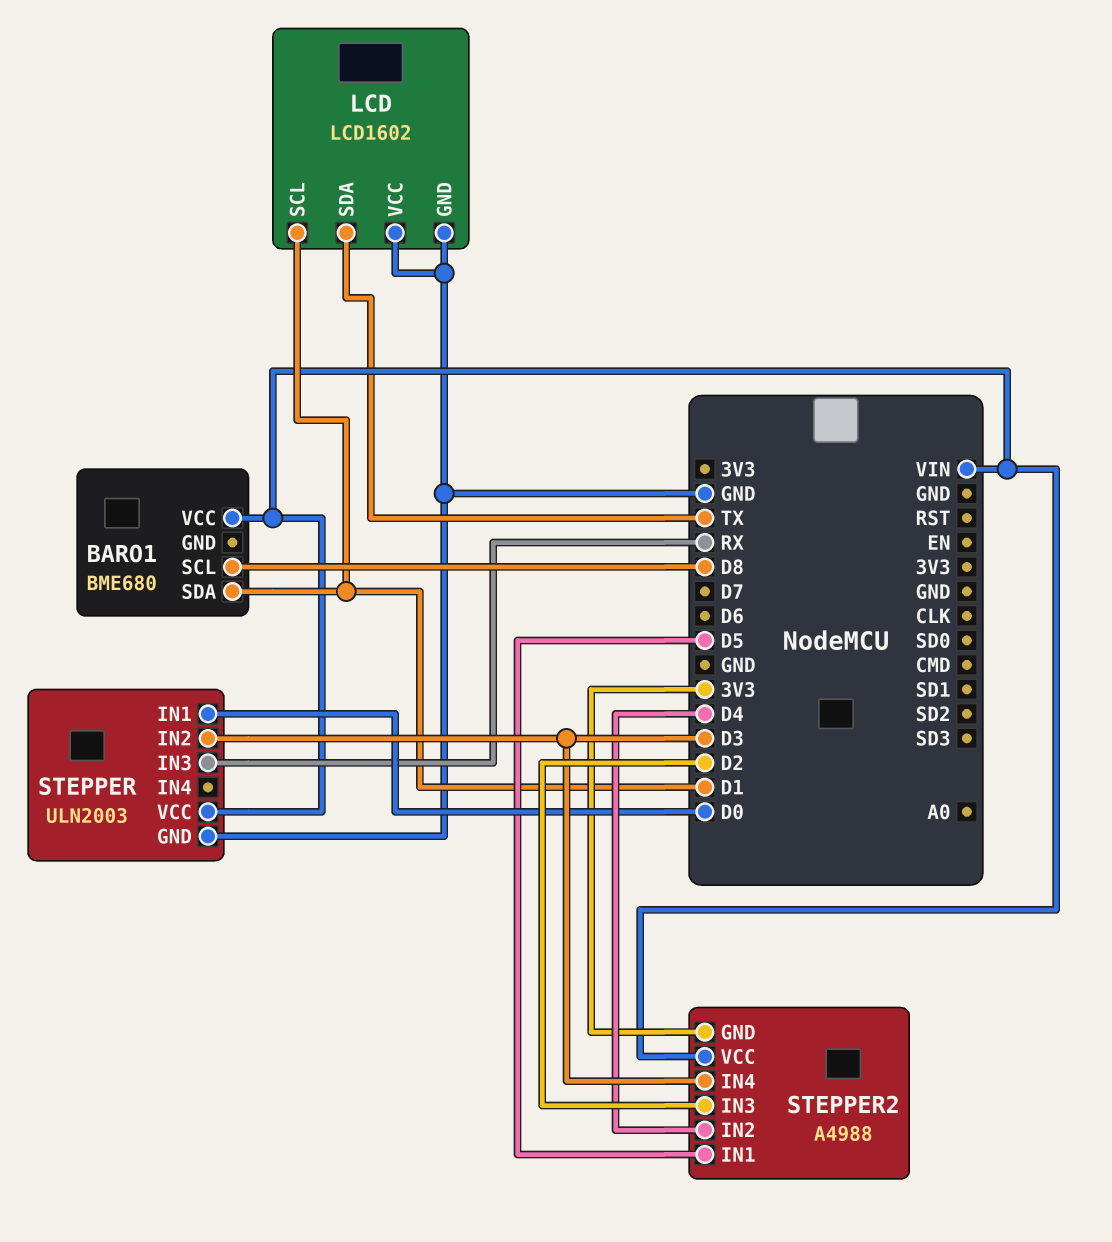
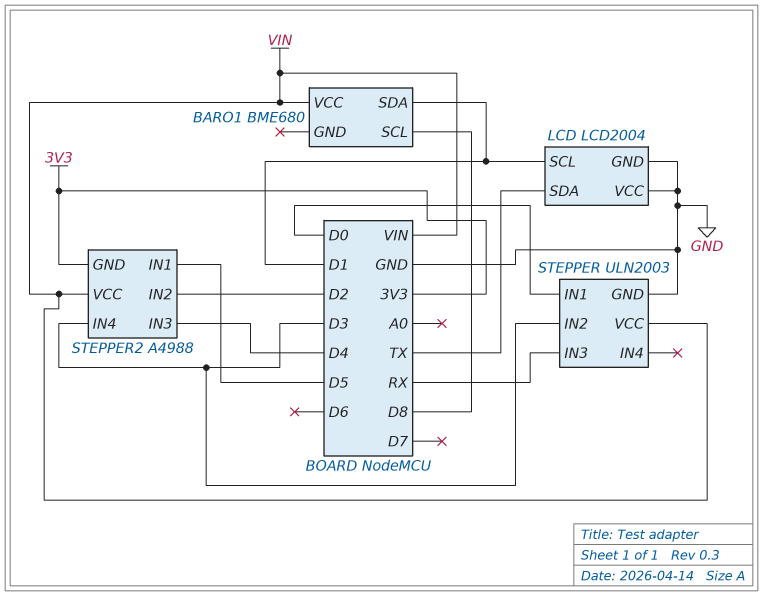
LCD: LCD1602 -> LCD2004
STEPPER2 pin IN2: D4 -> D2
STEPPER2 pin IN3: D2 -> D4

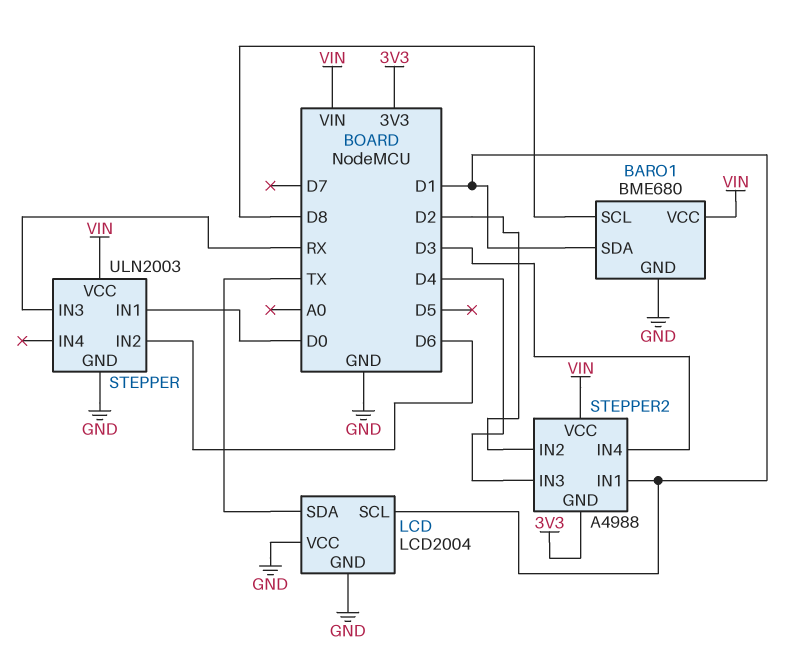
BARO1 pin GND: none -> GND
STEPPER pin IN2: D3 -> D6
STEPPER2 pin IN1: D5 -> D1

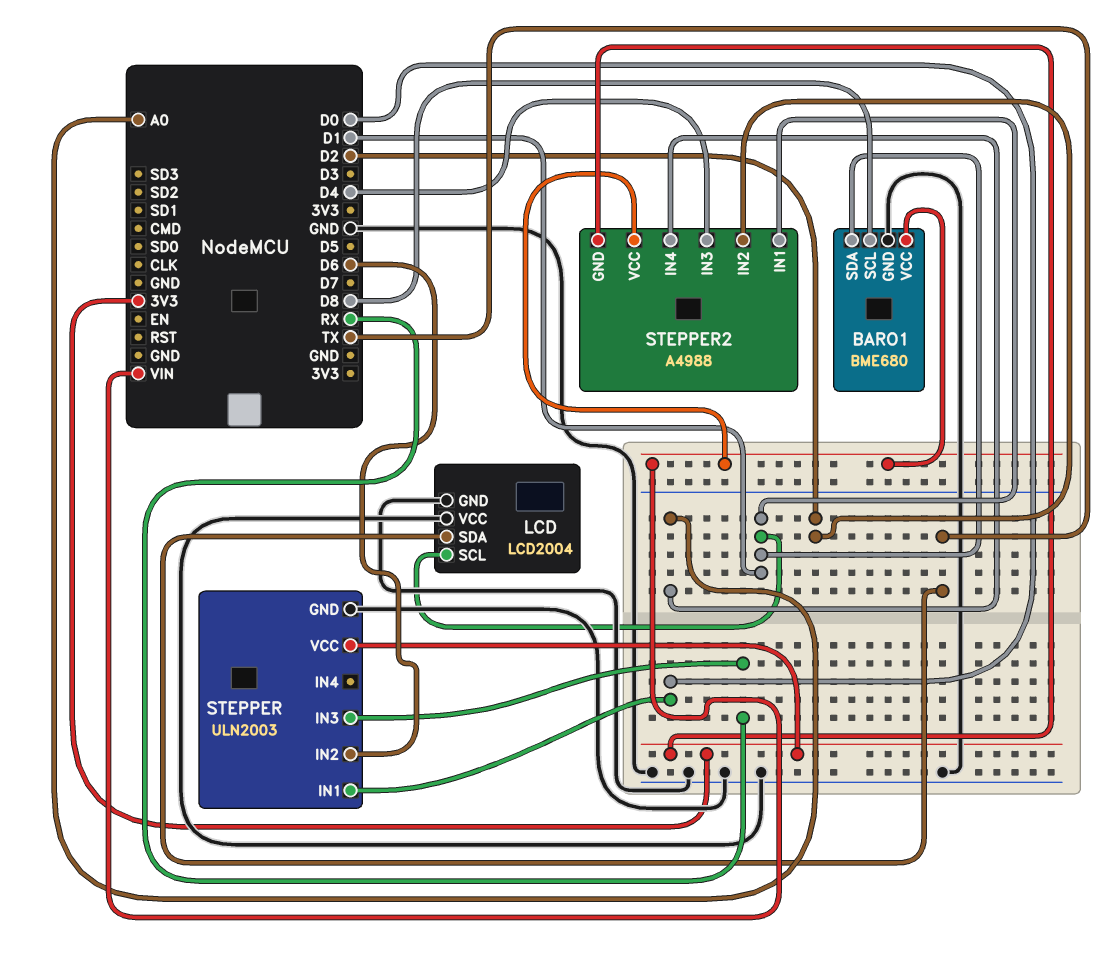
STEPPER pin VCC: VIN -> 3V3
STEPPER2 pin IN4: D3 -> A0

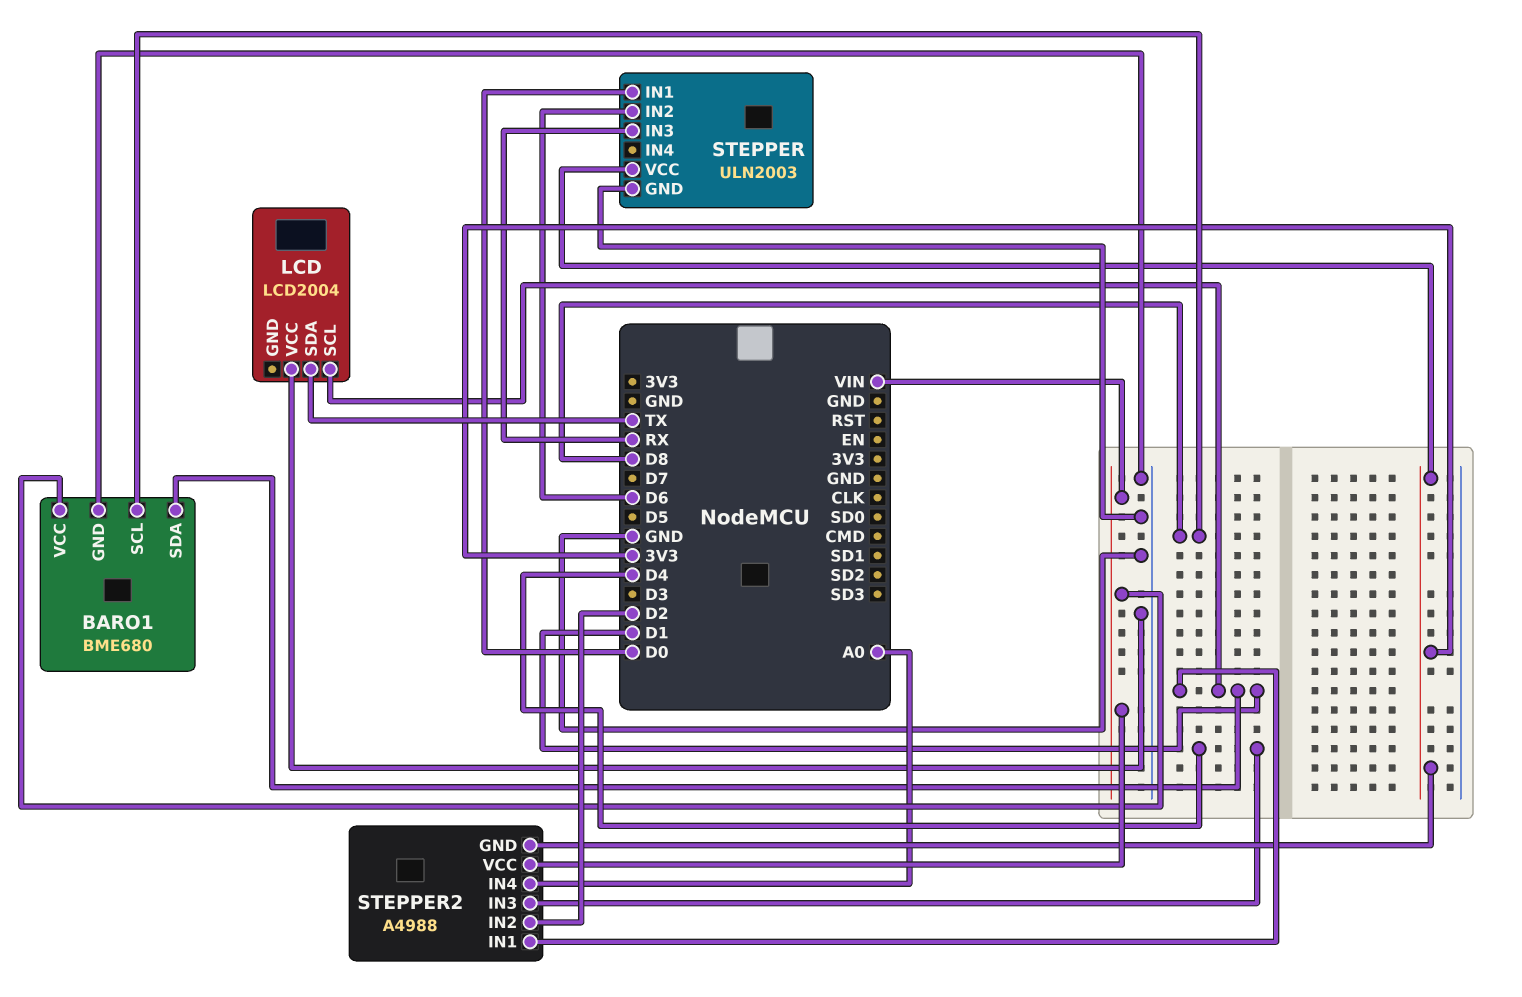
LCD pin GND: GND -> none

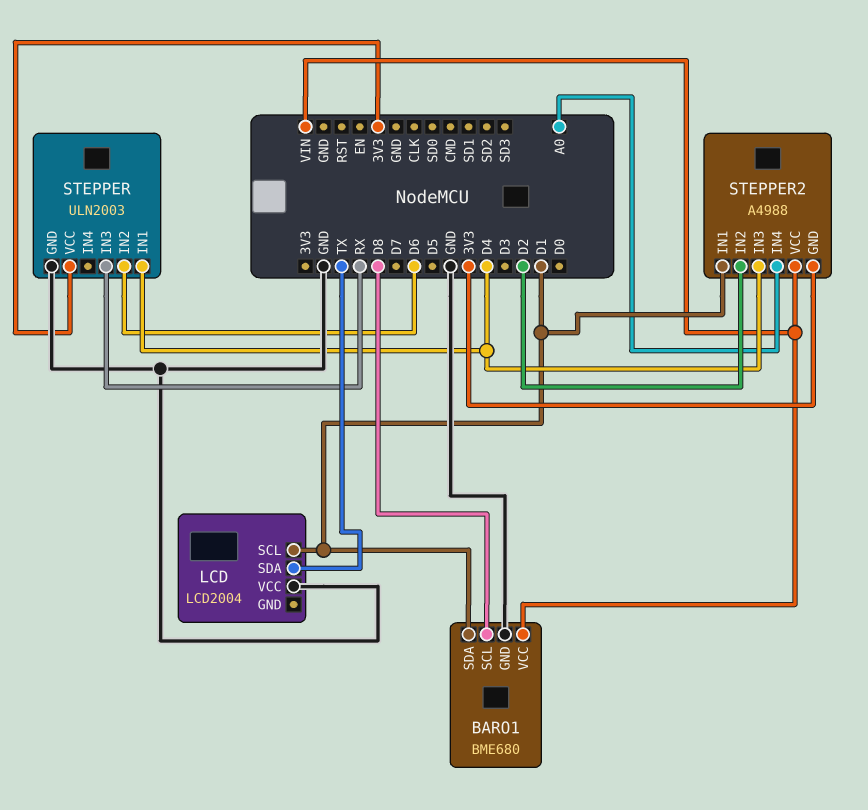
STEPPER pin IN1: D0 -> D4

